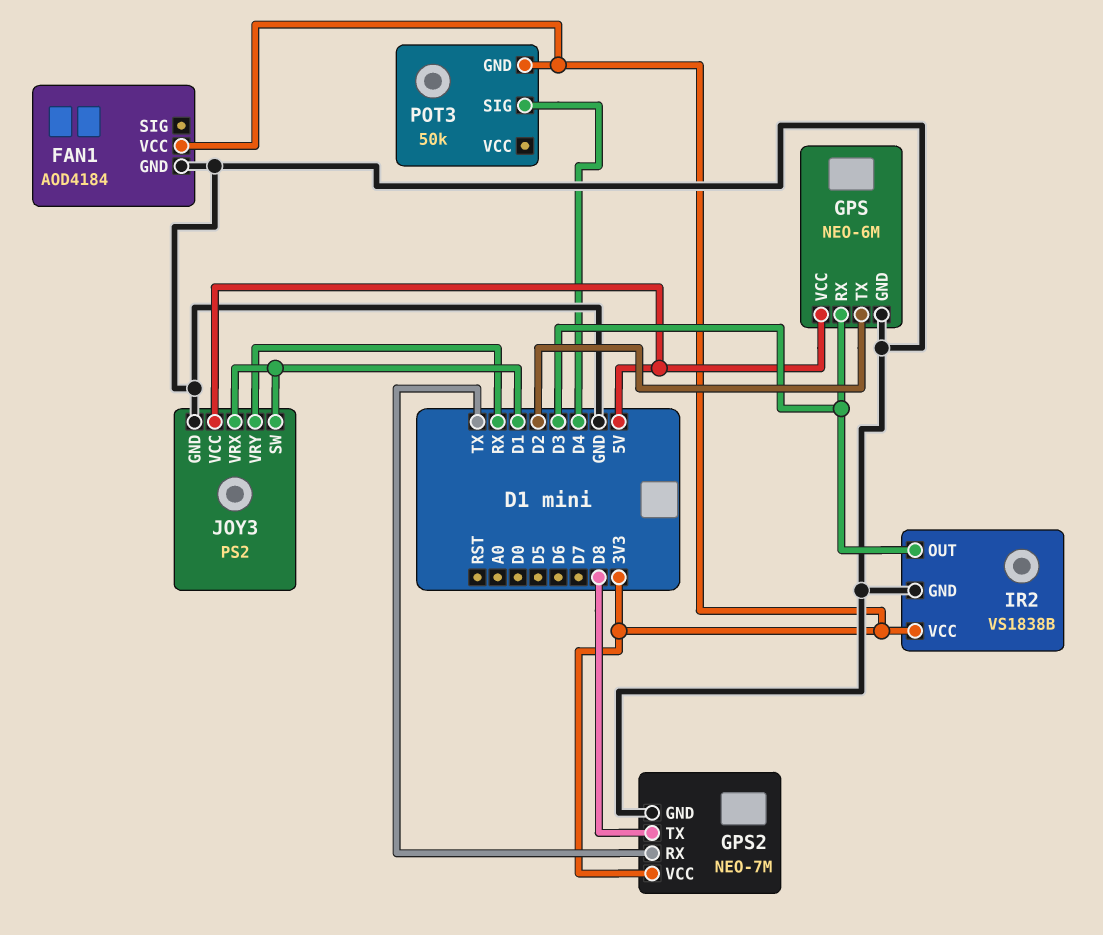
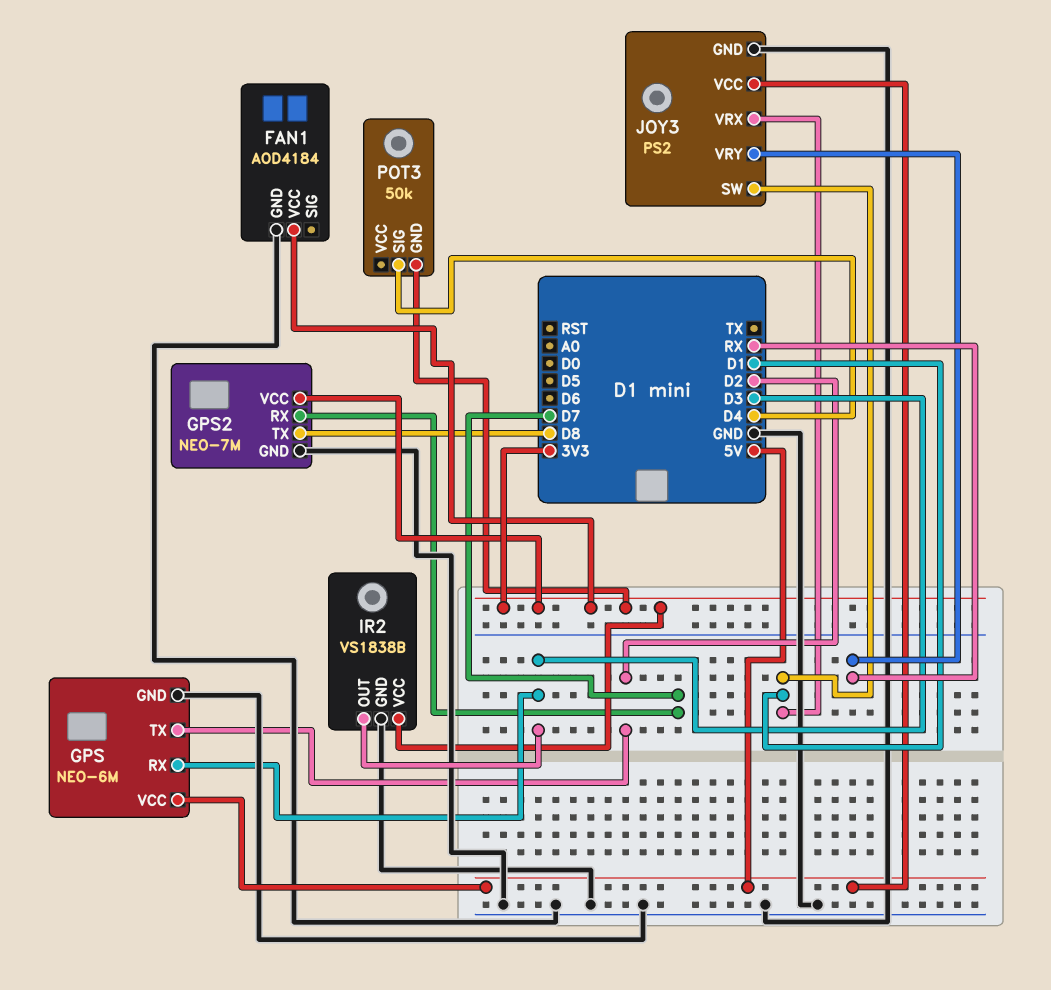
GPS2 pin RX: TX -> D7

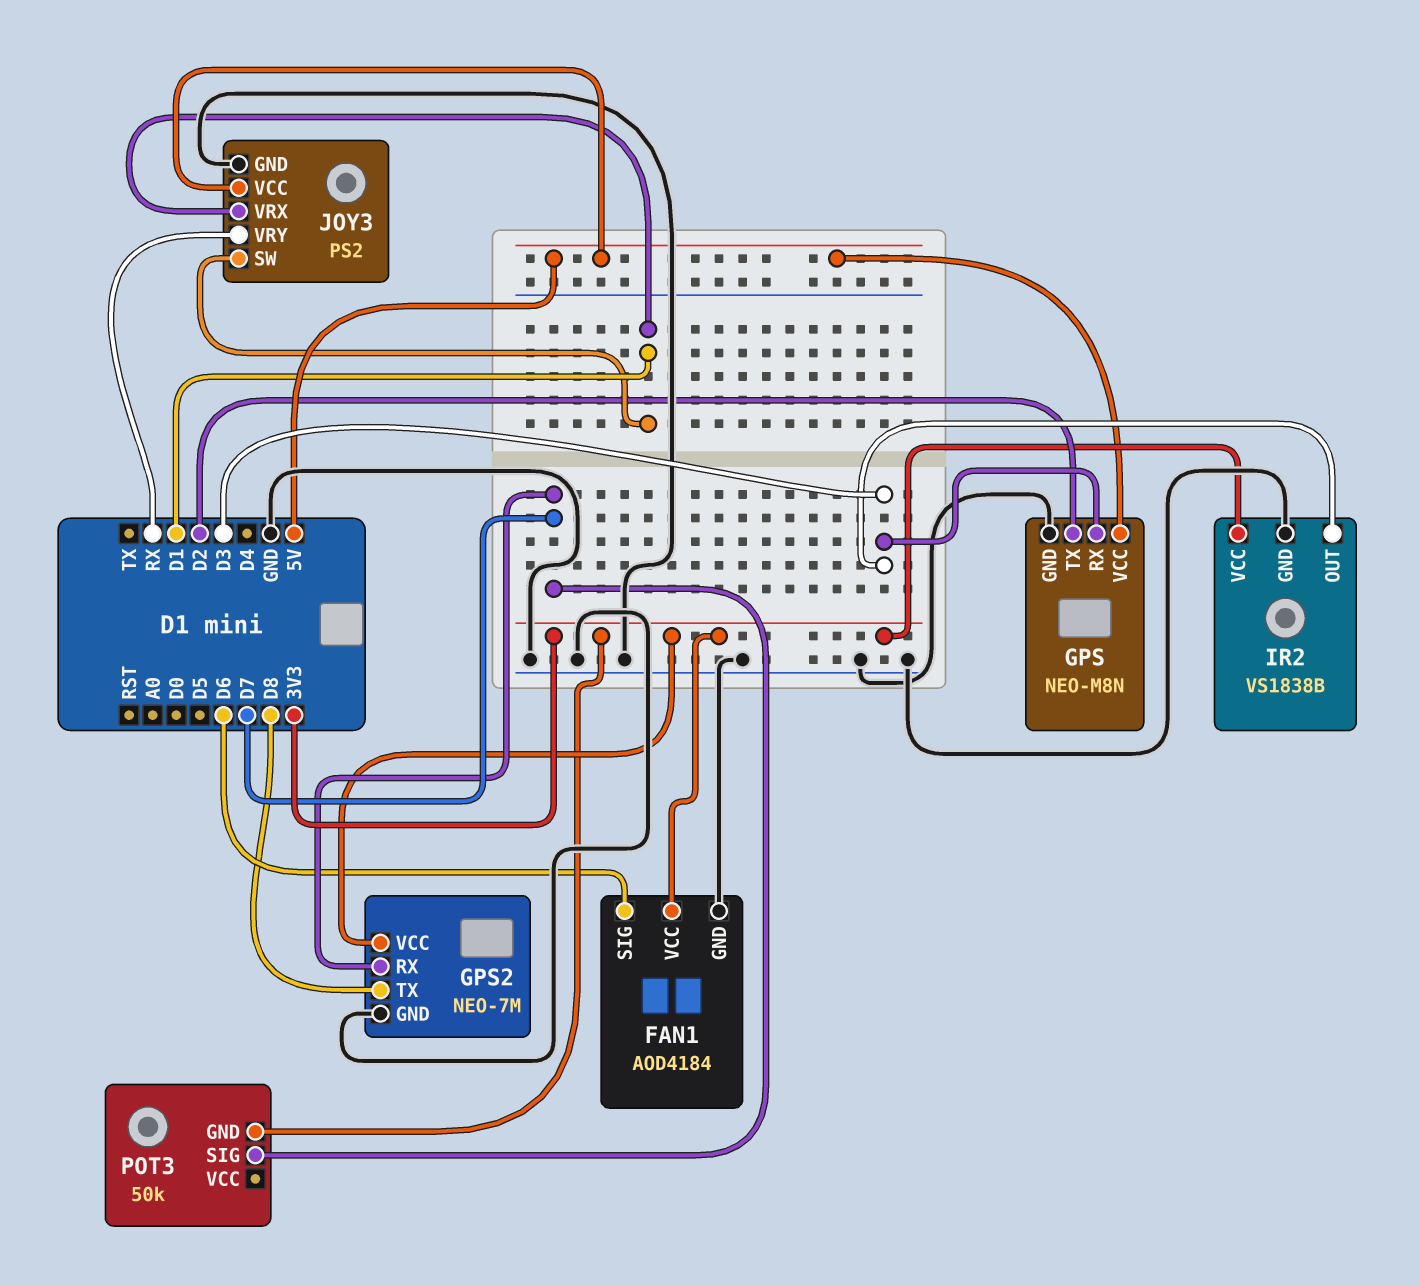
FAN1 pin SIG: none -> D6
GPS: NEO-6M -> NEO-M8N
POT3 pin SIG: D4 -> D7

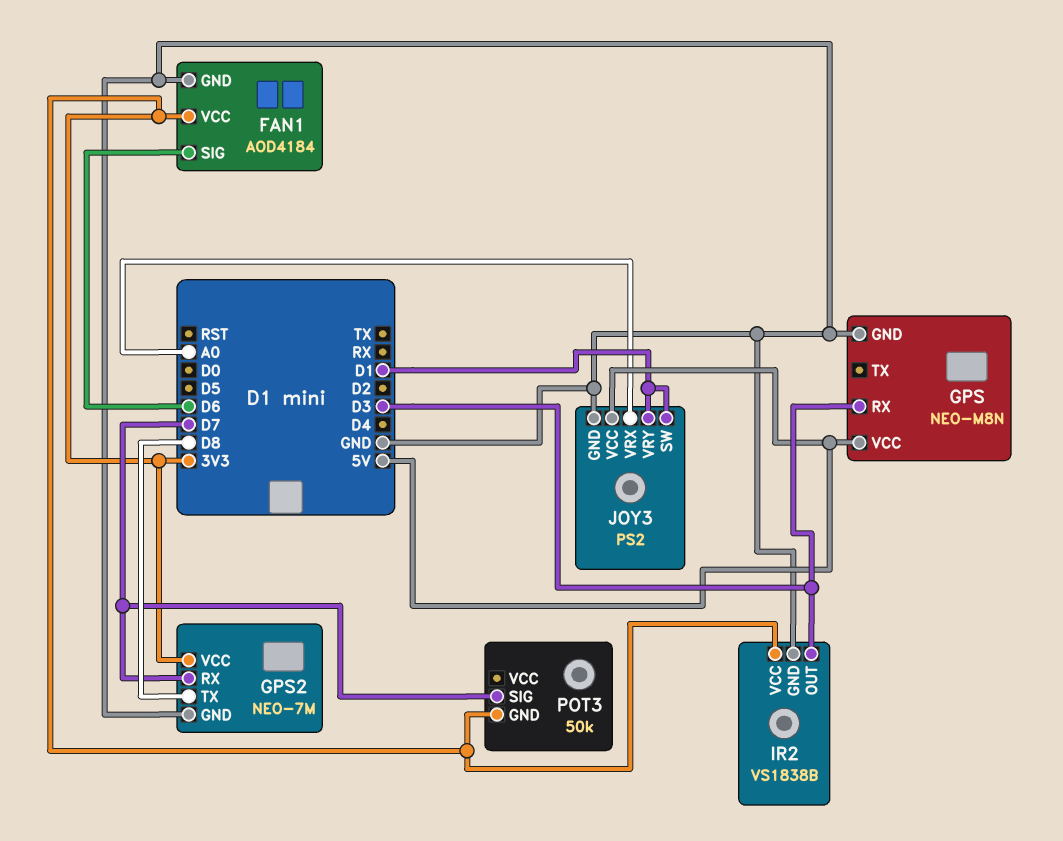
GPS pin TX: D2 -> none
JOY3 pin VRX: D1 -> A0
JOY3 pin VRY: RX -> D1

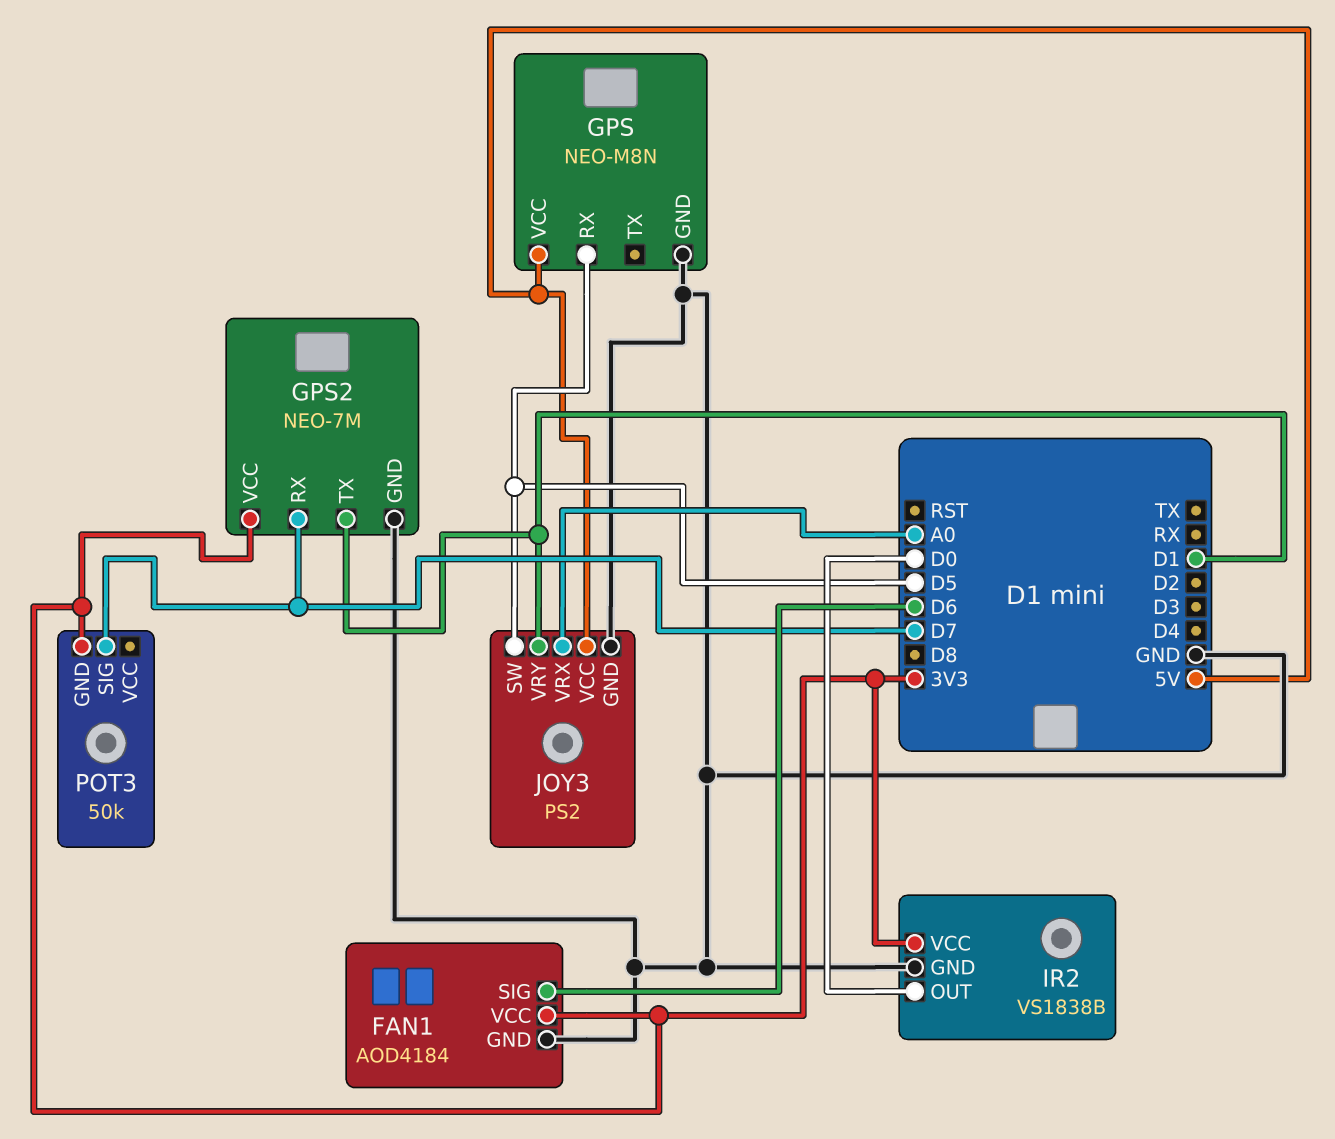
GPS pin RX: D3 -> D5
GPS2 pin TX: D8 -> D1
IR2 pin OUT: D3 -> D0
JOY3 pin SW: D1 -> D5

